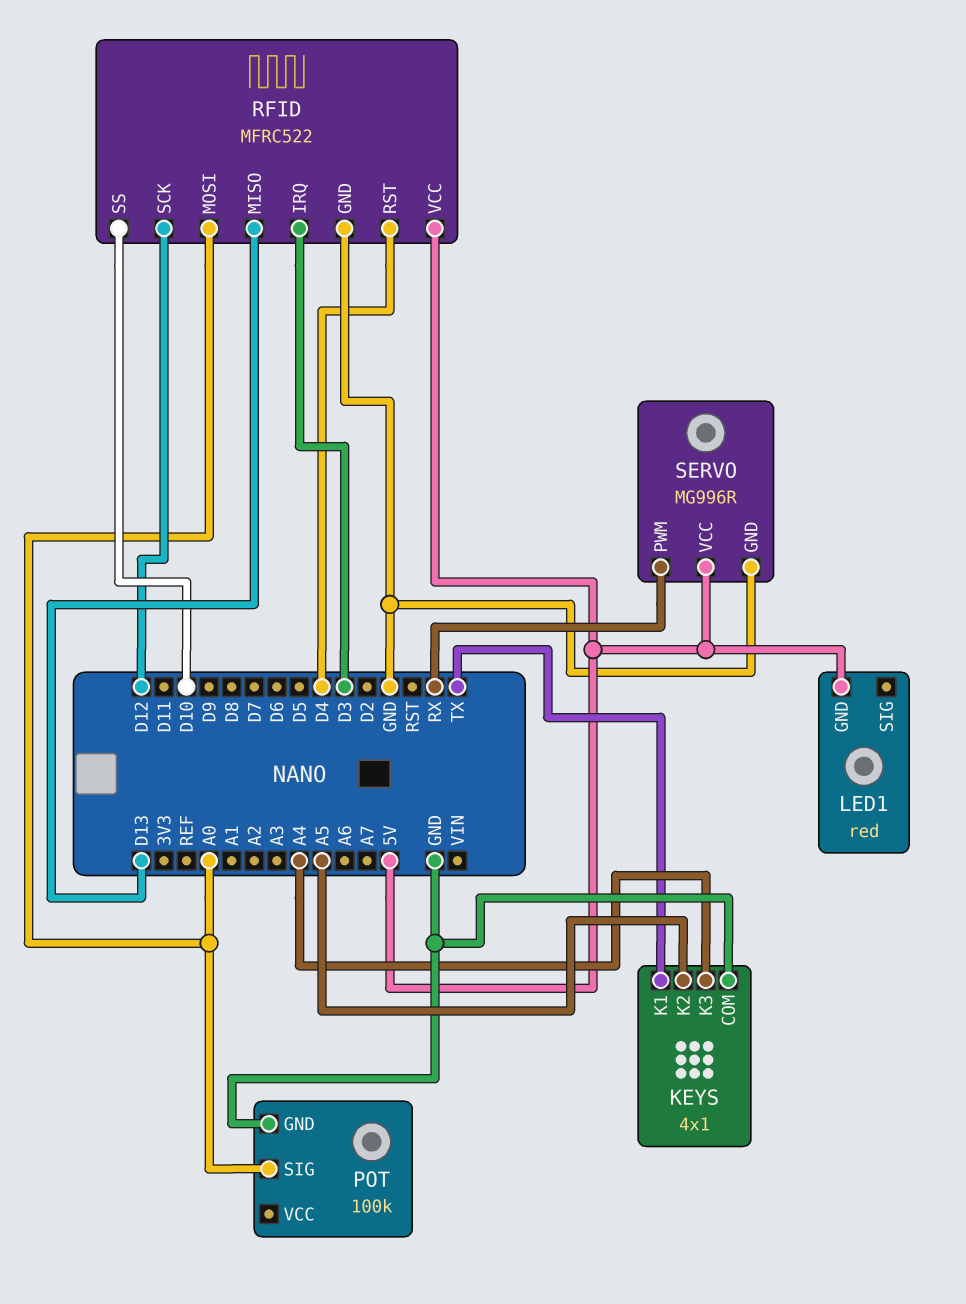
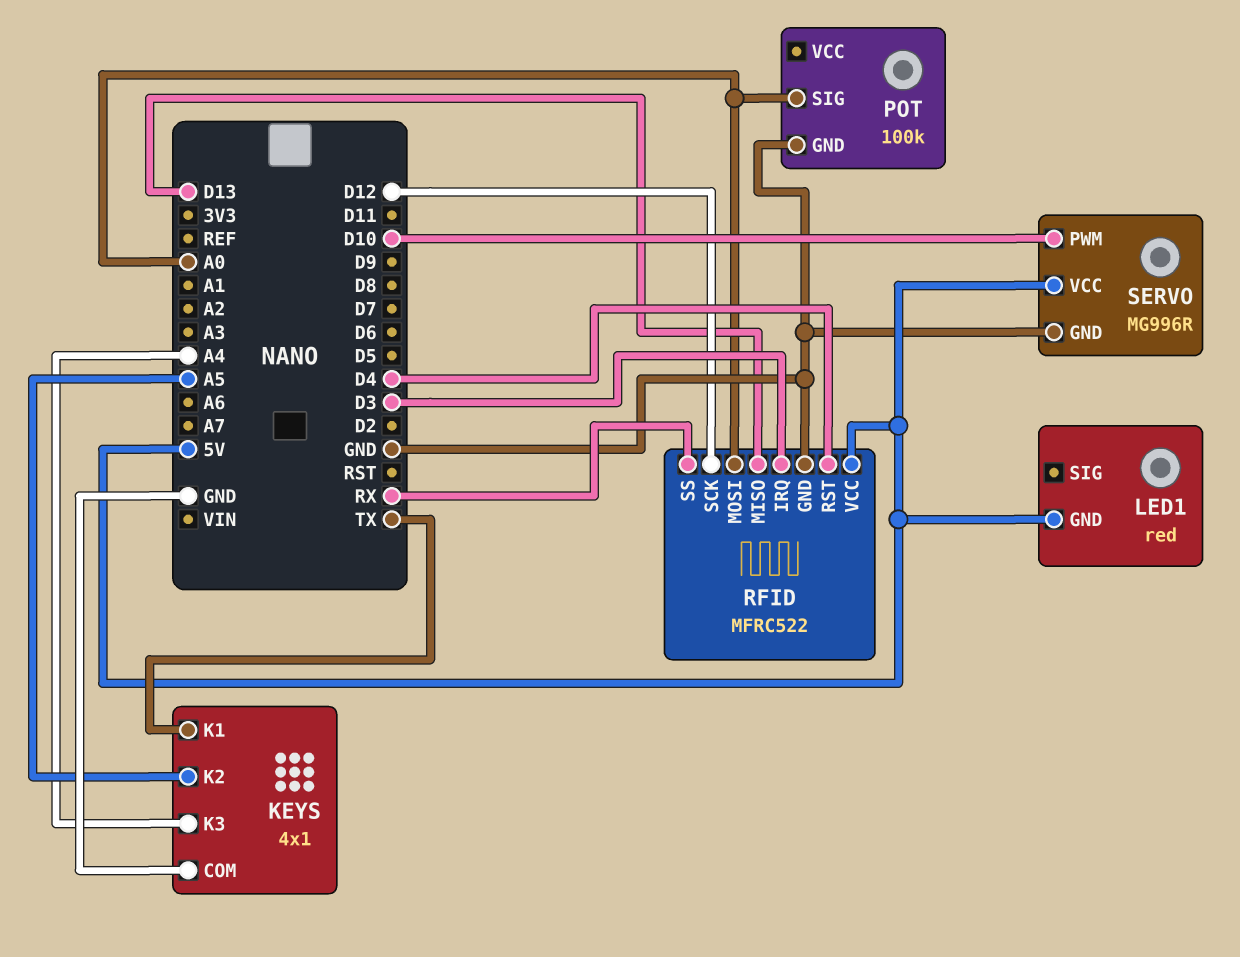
RFID pin SS: D10 -> RX
SERVO pin PWM: RX -> D10

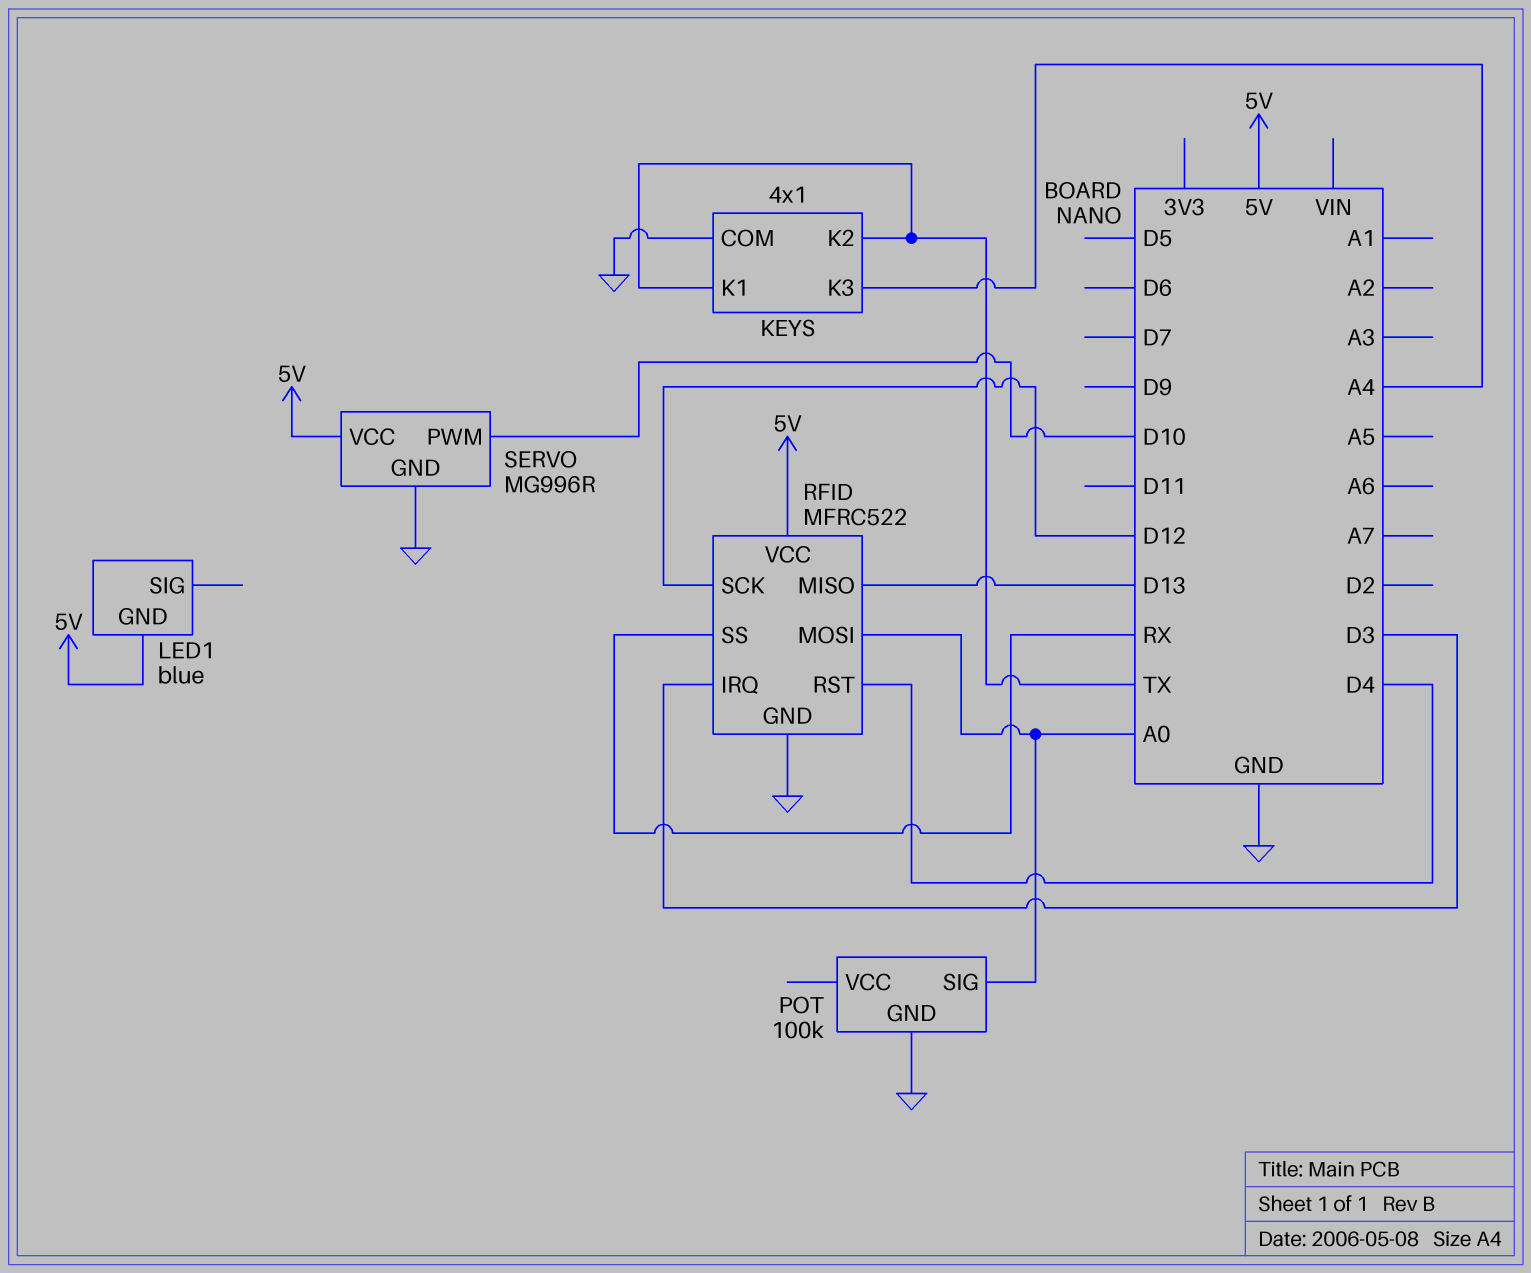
KEYS pin K2: A5 -> TX
LED1: red -> blue

